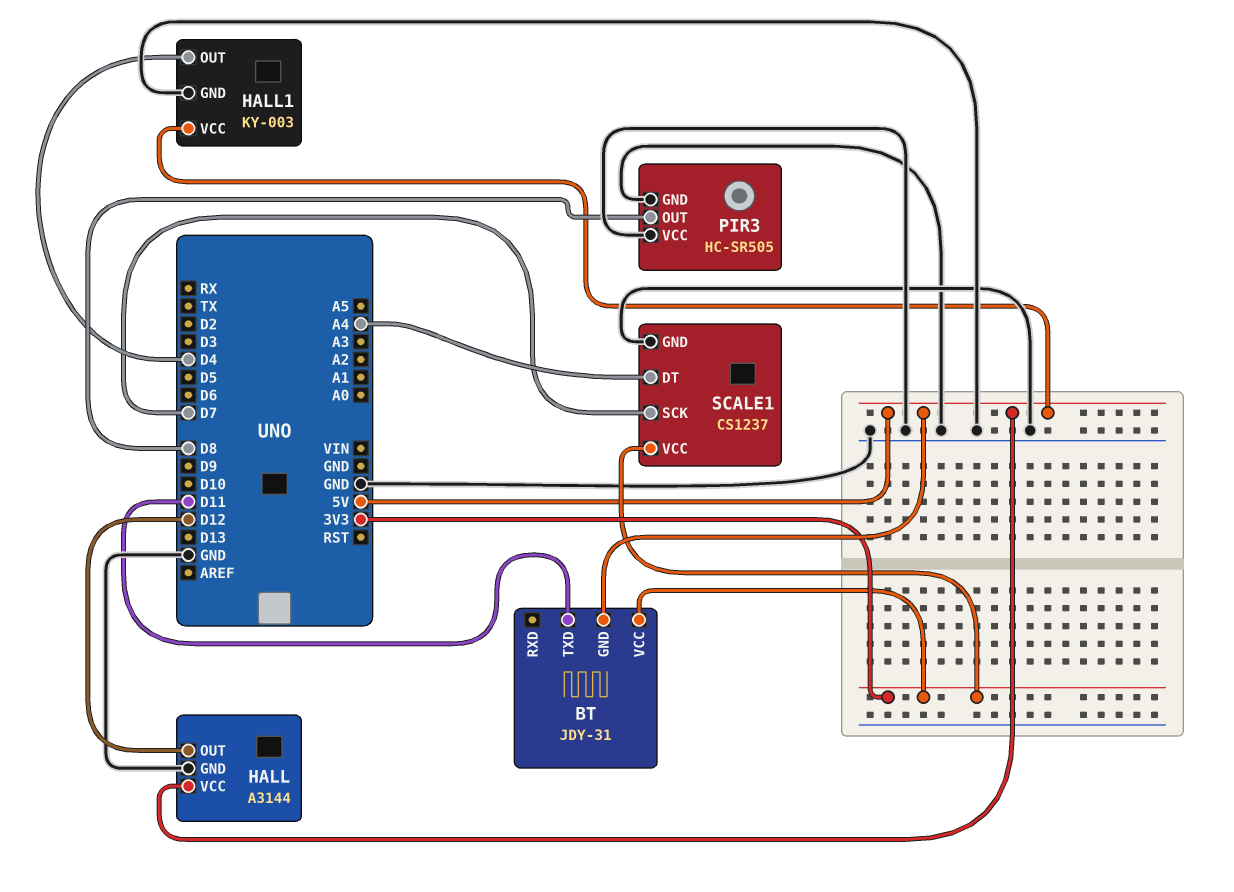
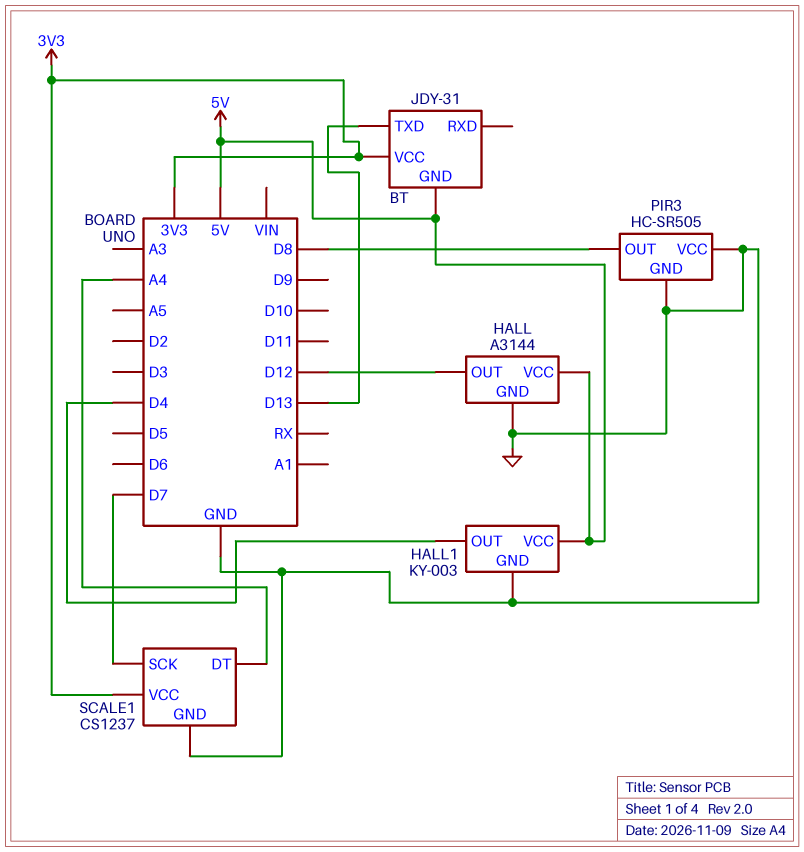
BT pin TXD: D11 -> D13

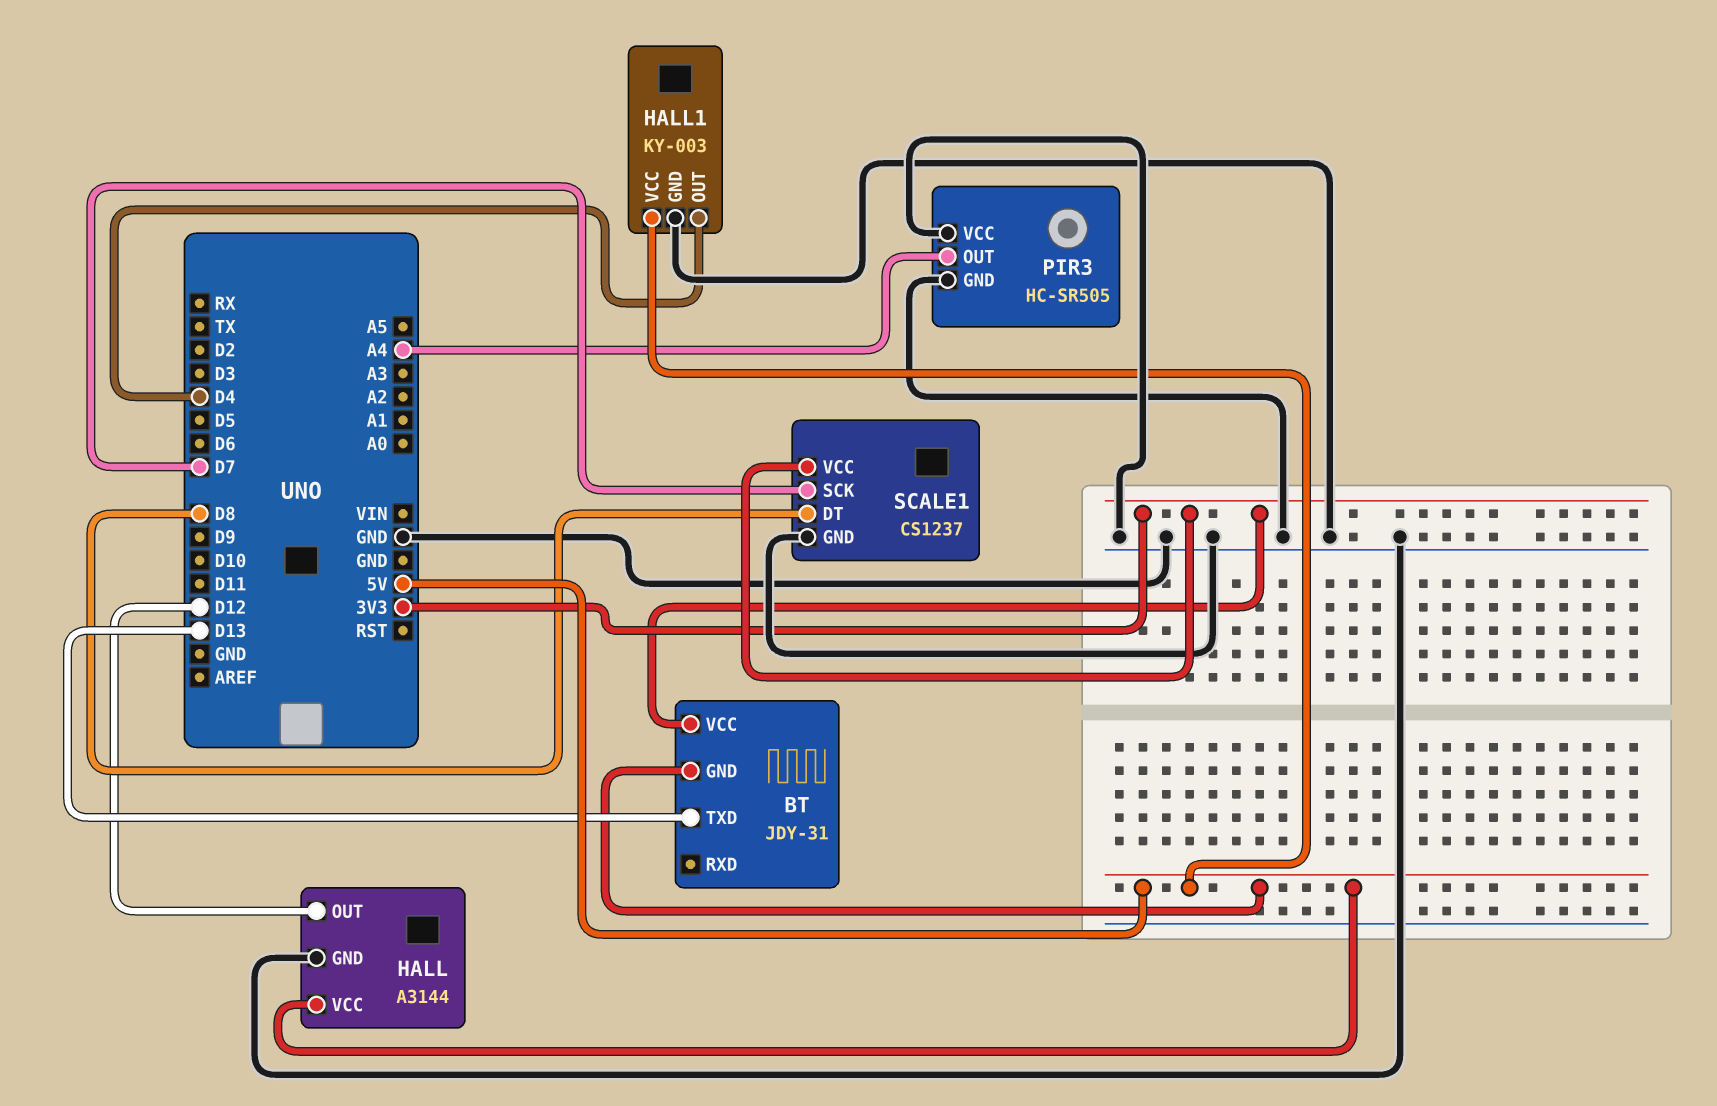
PIR3 pin OUT: D8 -> A4
SCALE1 pin DT: A4 -> D8

